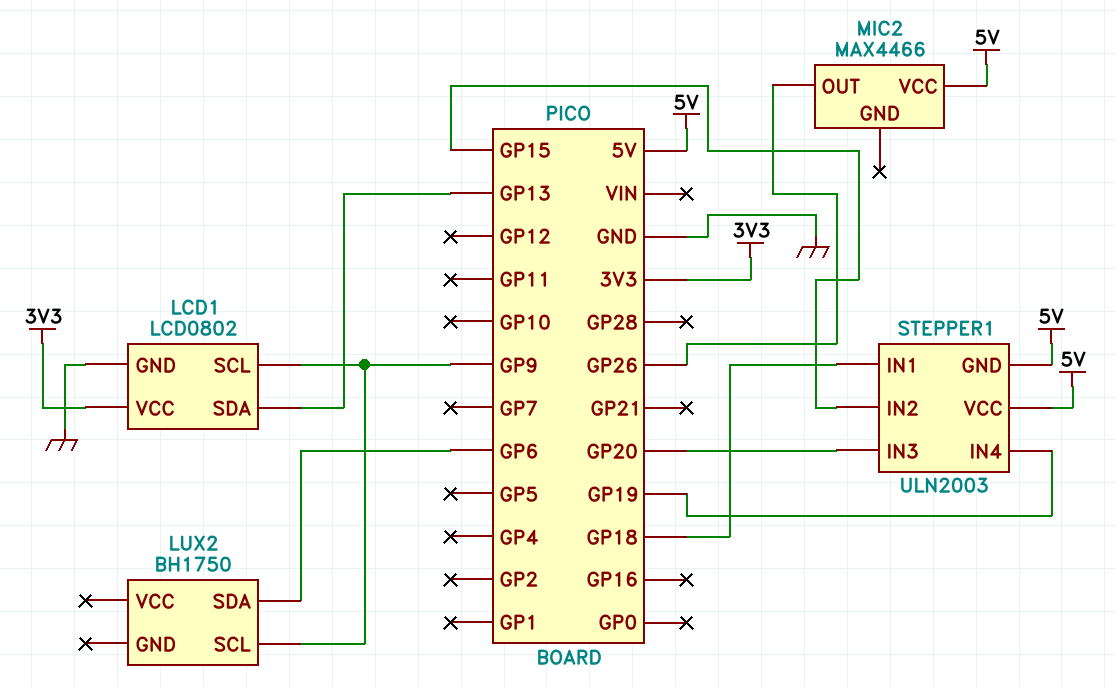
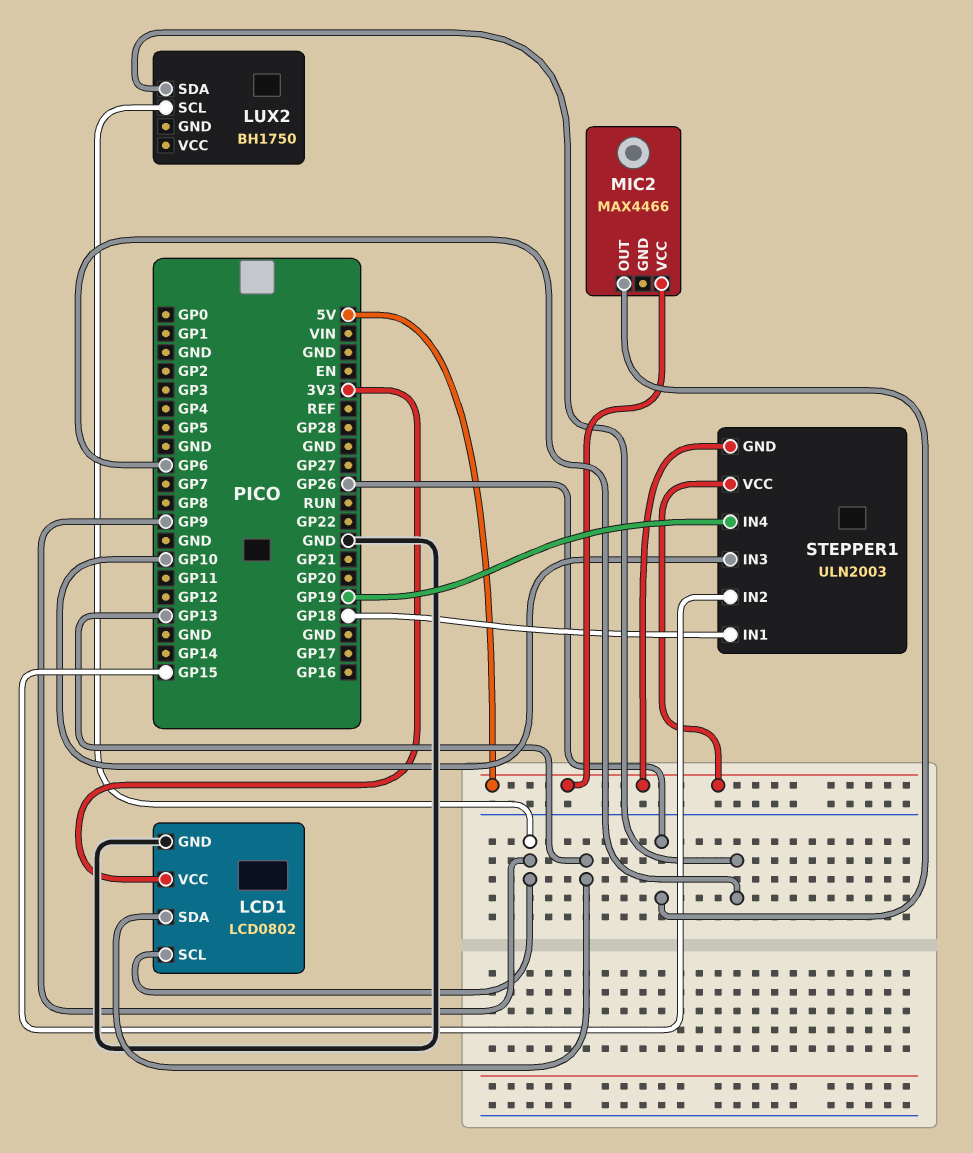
STEPPER1 pin IN3: GP20 -> GP10

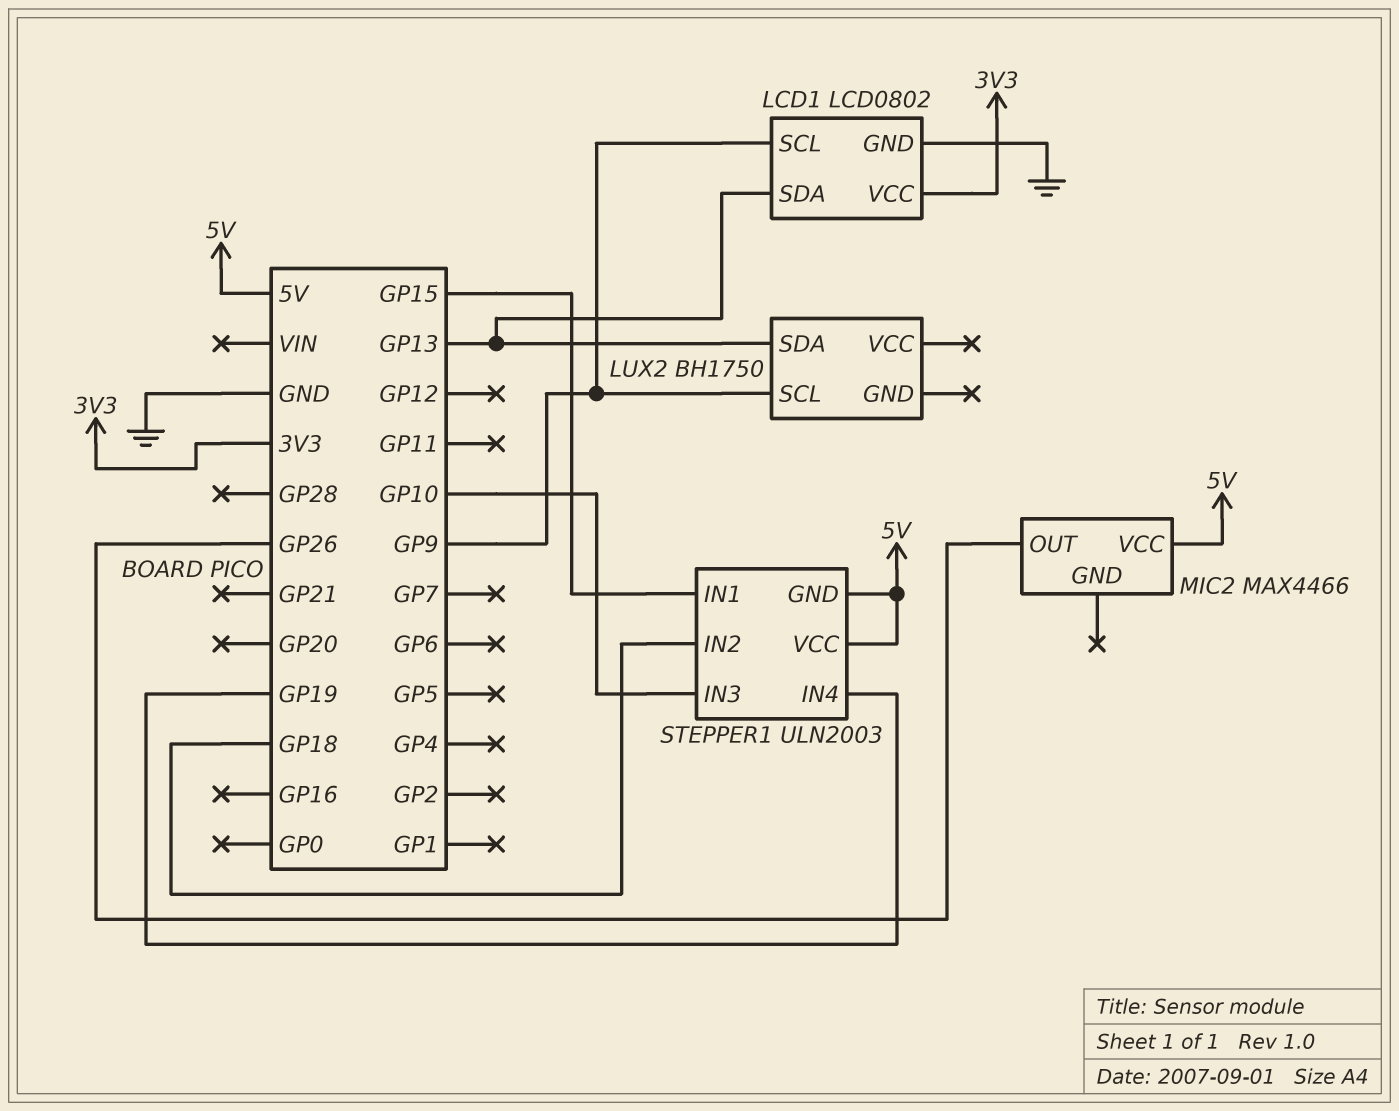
LUX2 pin SDA: GP6 -> GP13
STEPPER1 pin IN1: GP18 -> GP15
STEPPER1 pin IN2: GP15 -> GP18

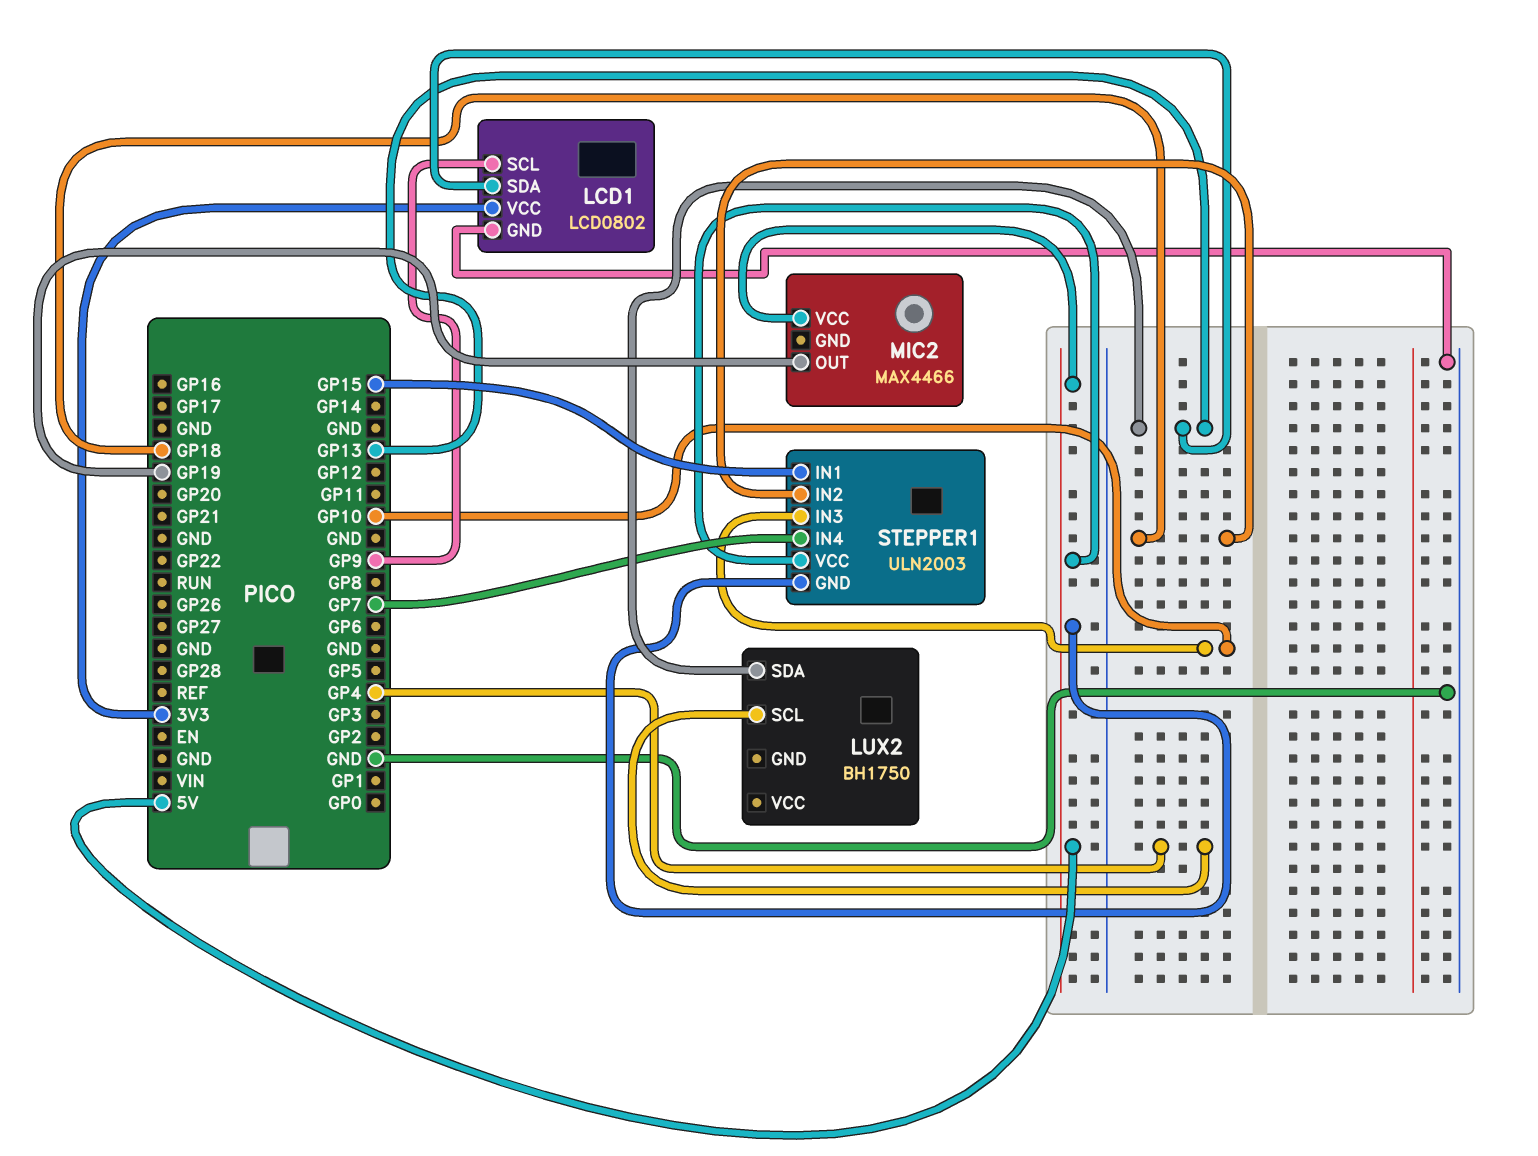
LUX2 pin SCL: GP9 -> GP4
MIC2 pin OUT: GP26 -> GP19
STEPPER1 pin IN4: GP19 -> GP7

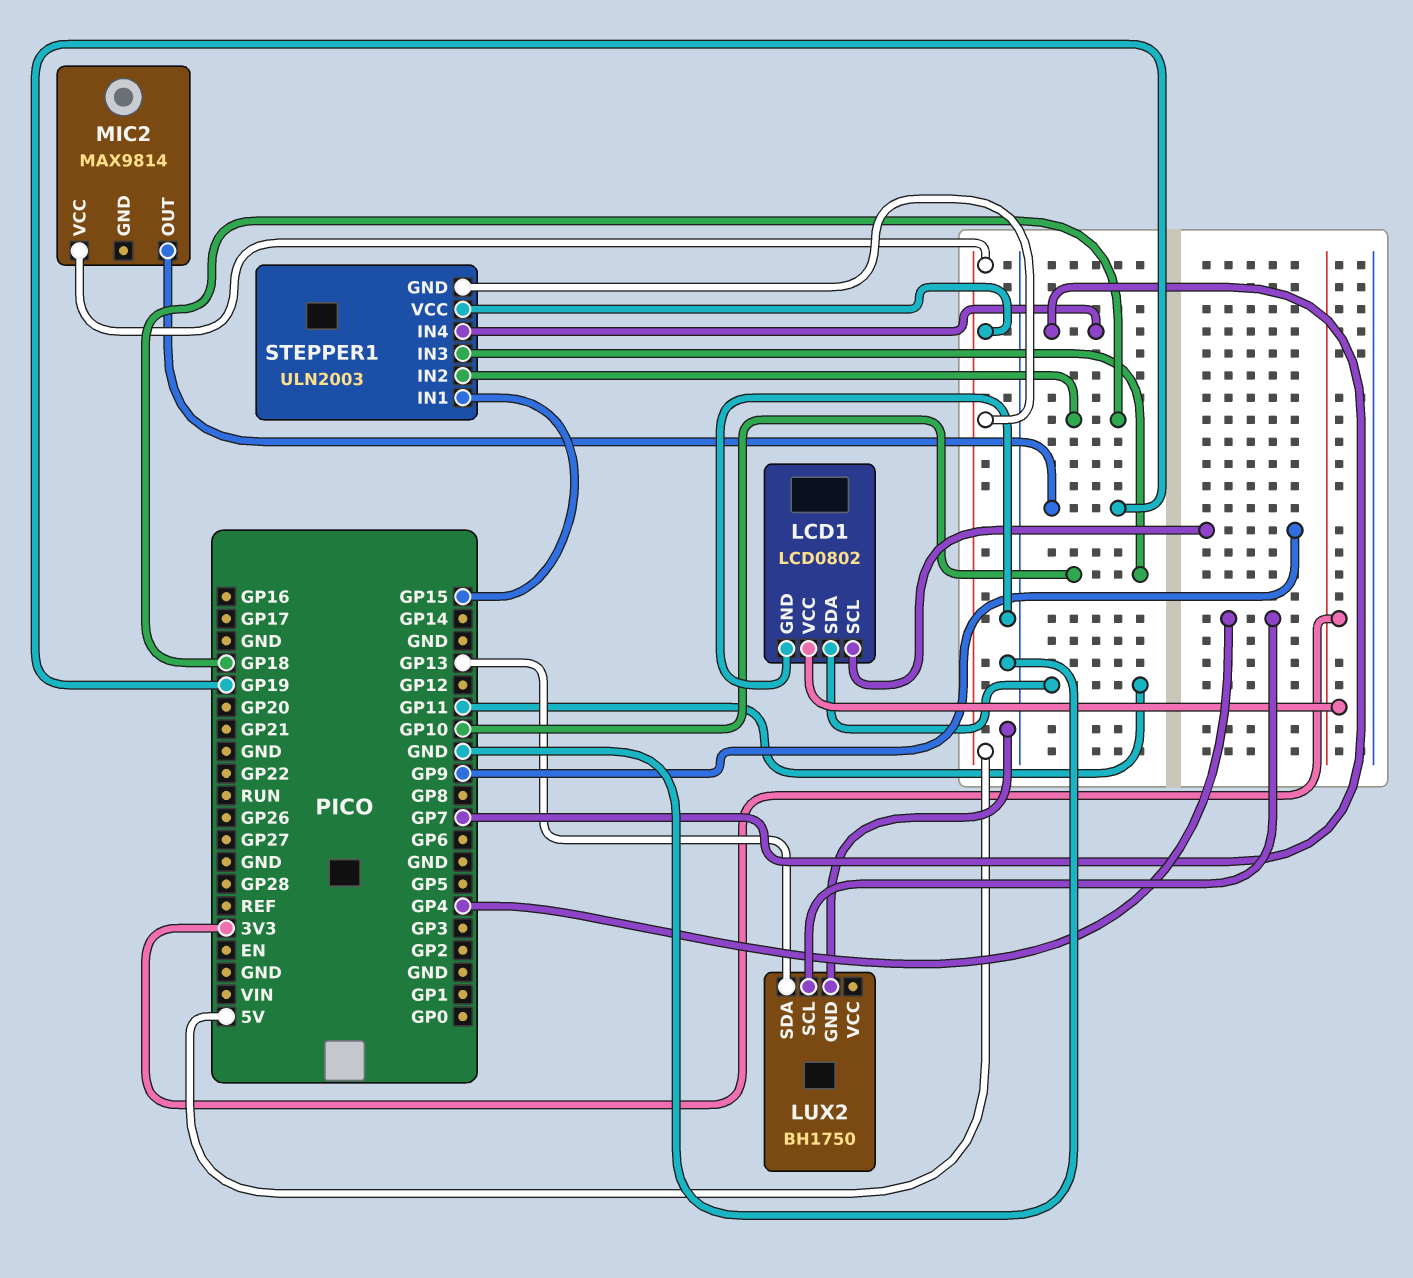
LCD1 pin SDA: GP13 -> GP11
LUX2 pin GND: none -> GND
MIC2: MAX4466 -> MAX9814

